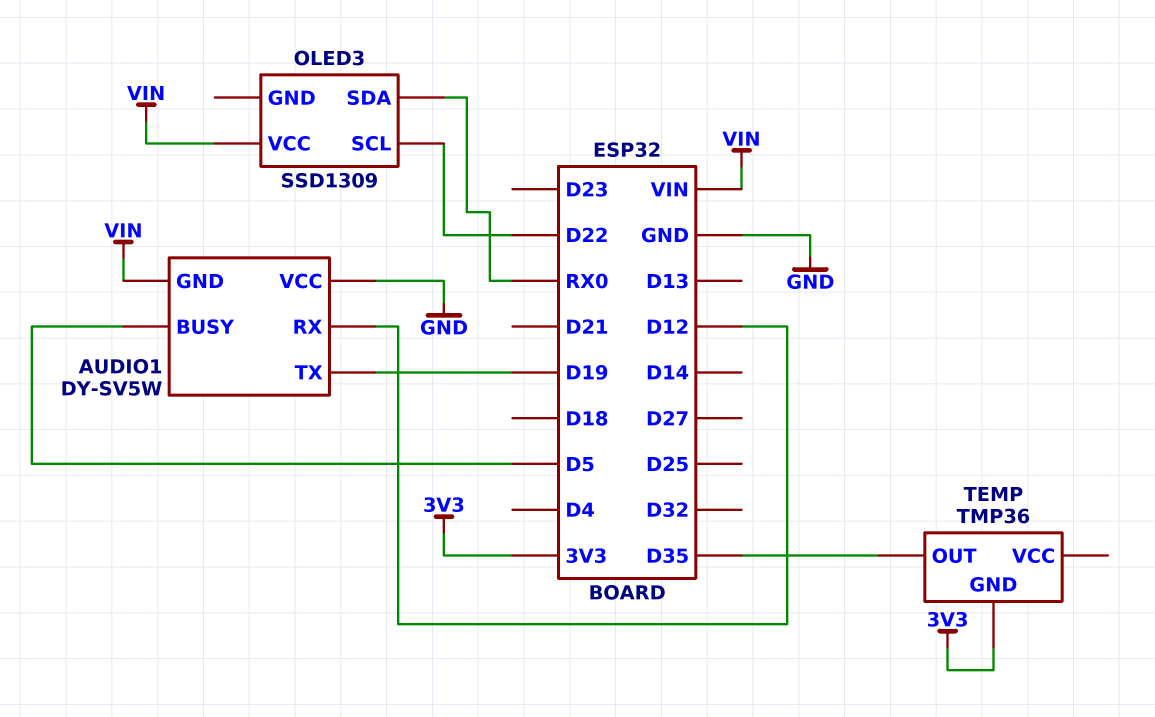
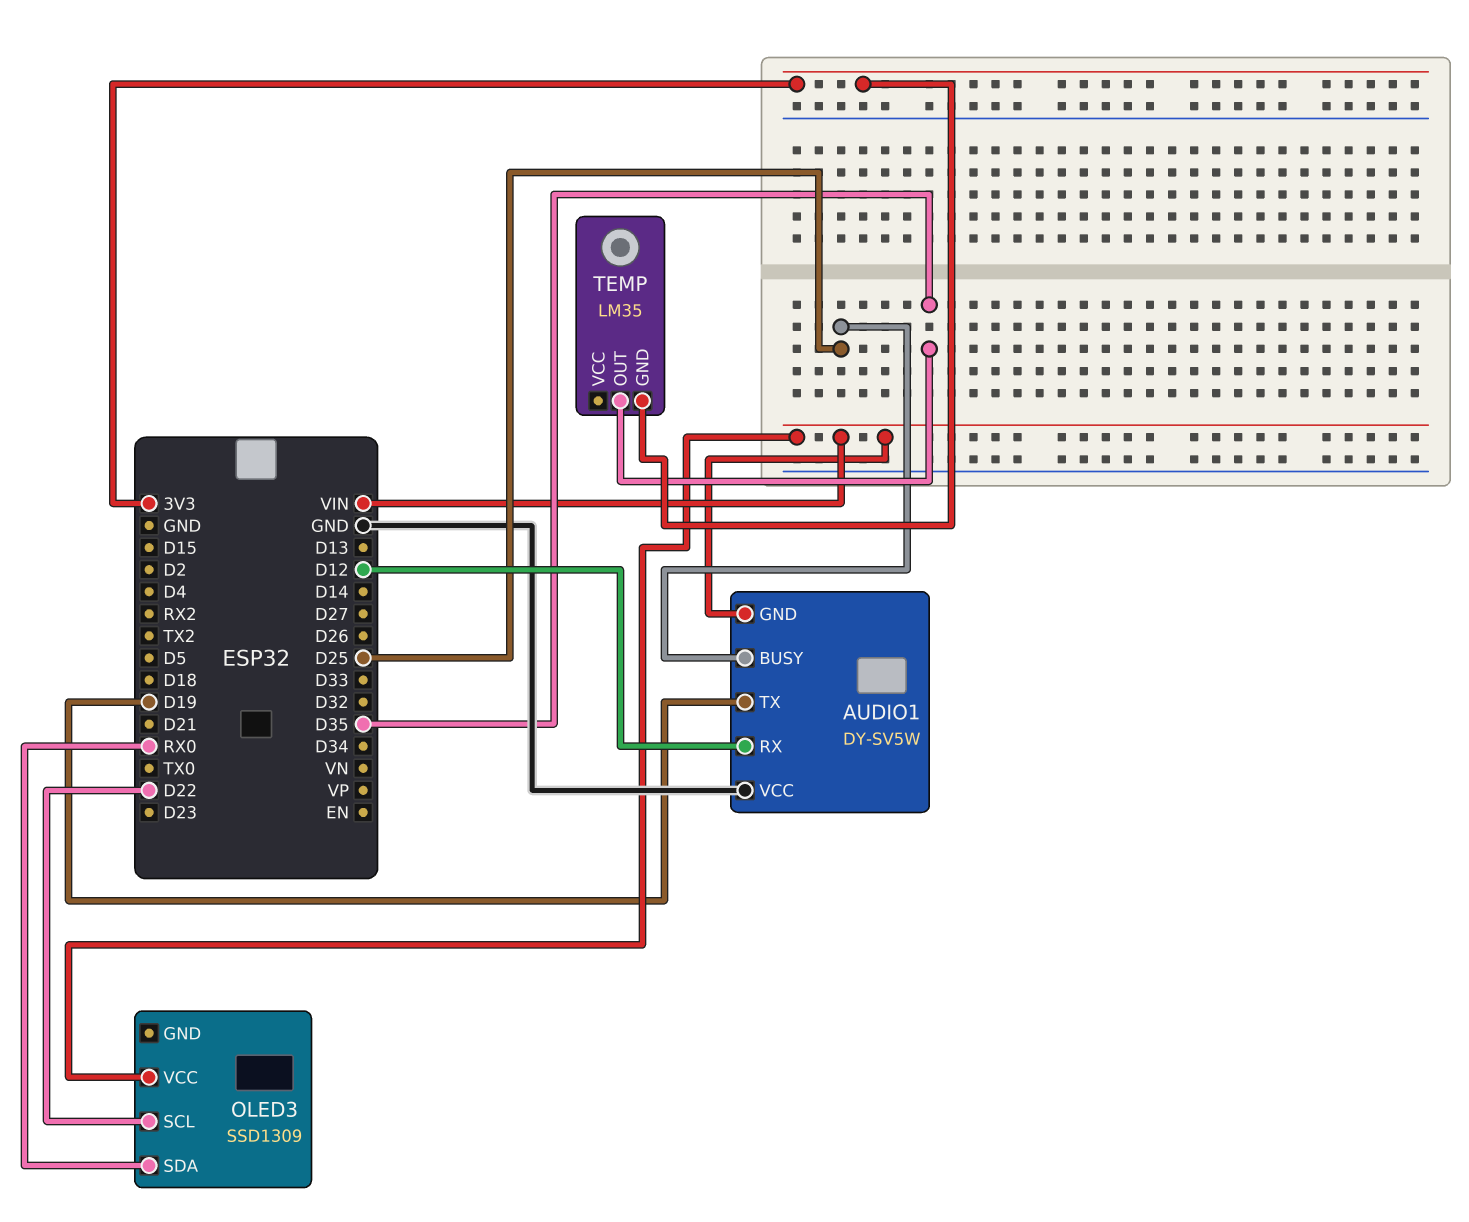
AUDIO1 pin BUSY: D5 -> D25
TEMP: TMP36 -> LM35

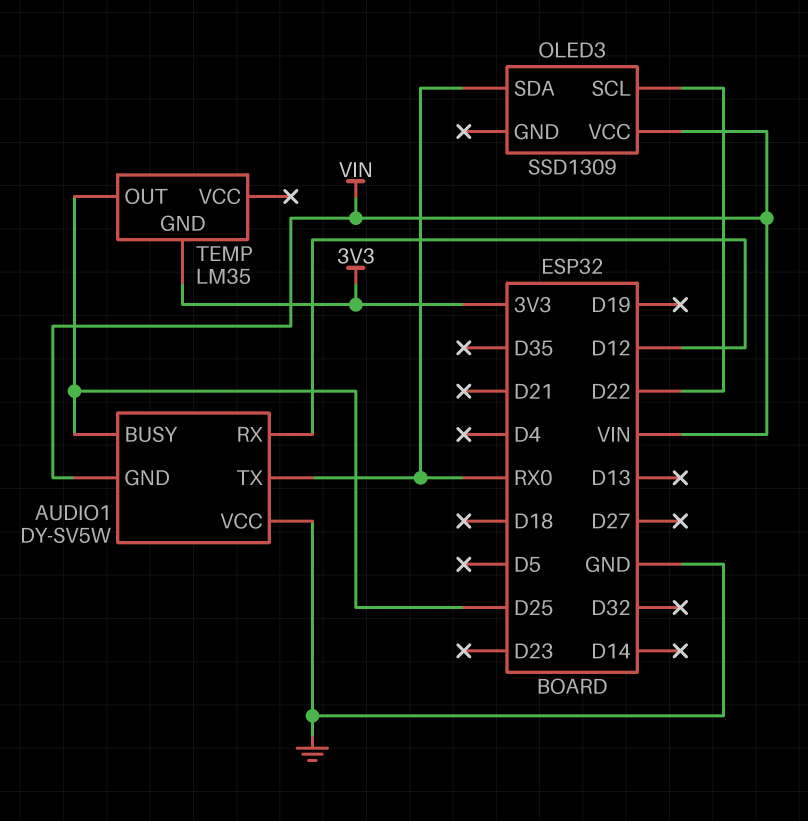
AUDIO1 pin TX: D19 -> RX0
TEMP pin OUT: D35 -> D25

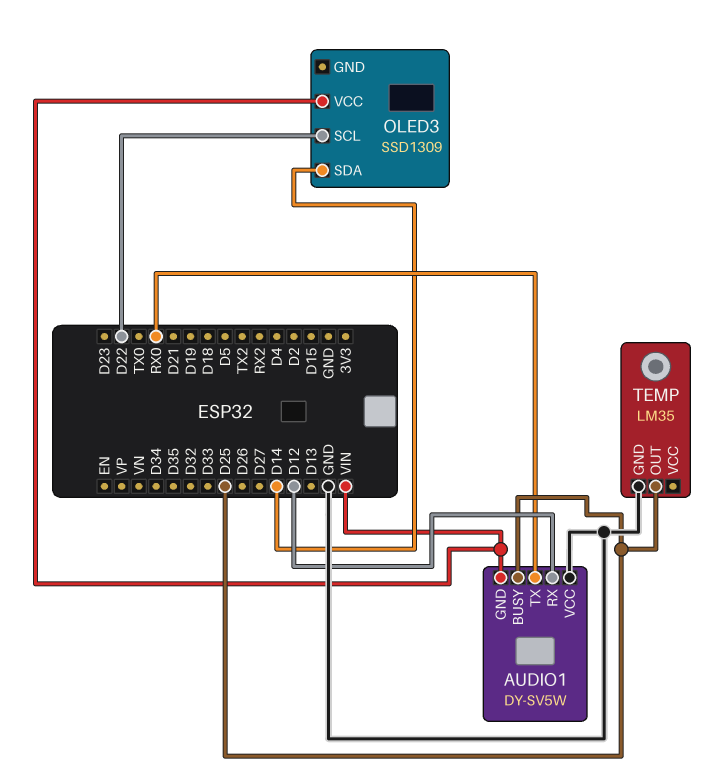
OLED3 pin SDA: RX0 -> D14
TEMP pin GND: 3V3 -> GND

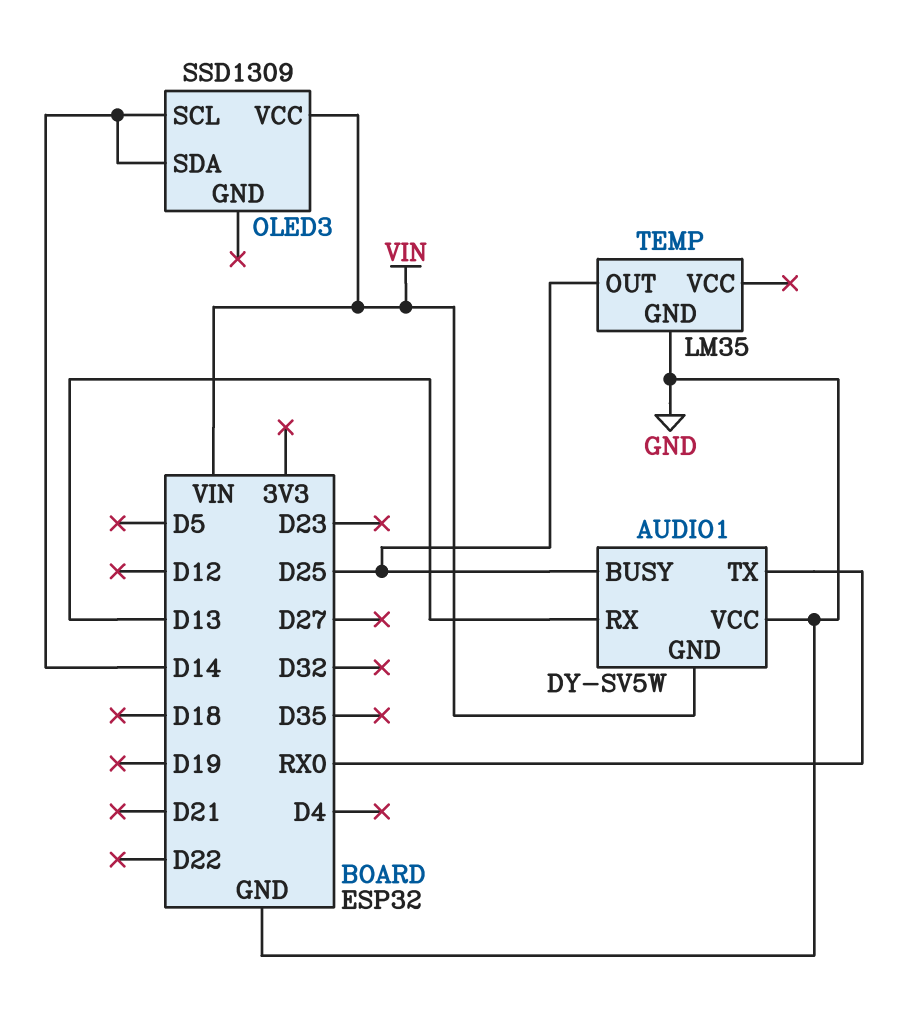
AUDIO1 pin RX: D12 -> D13
OLED3 pin SCL: D22 -> D14

